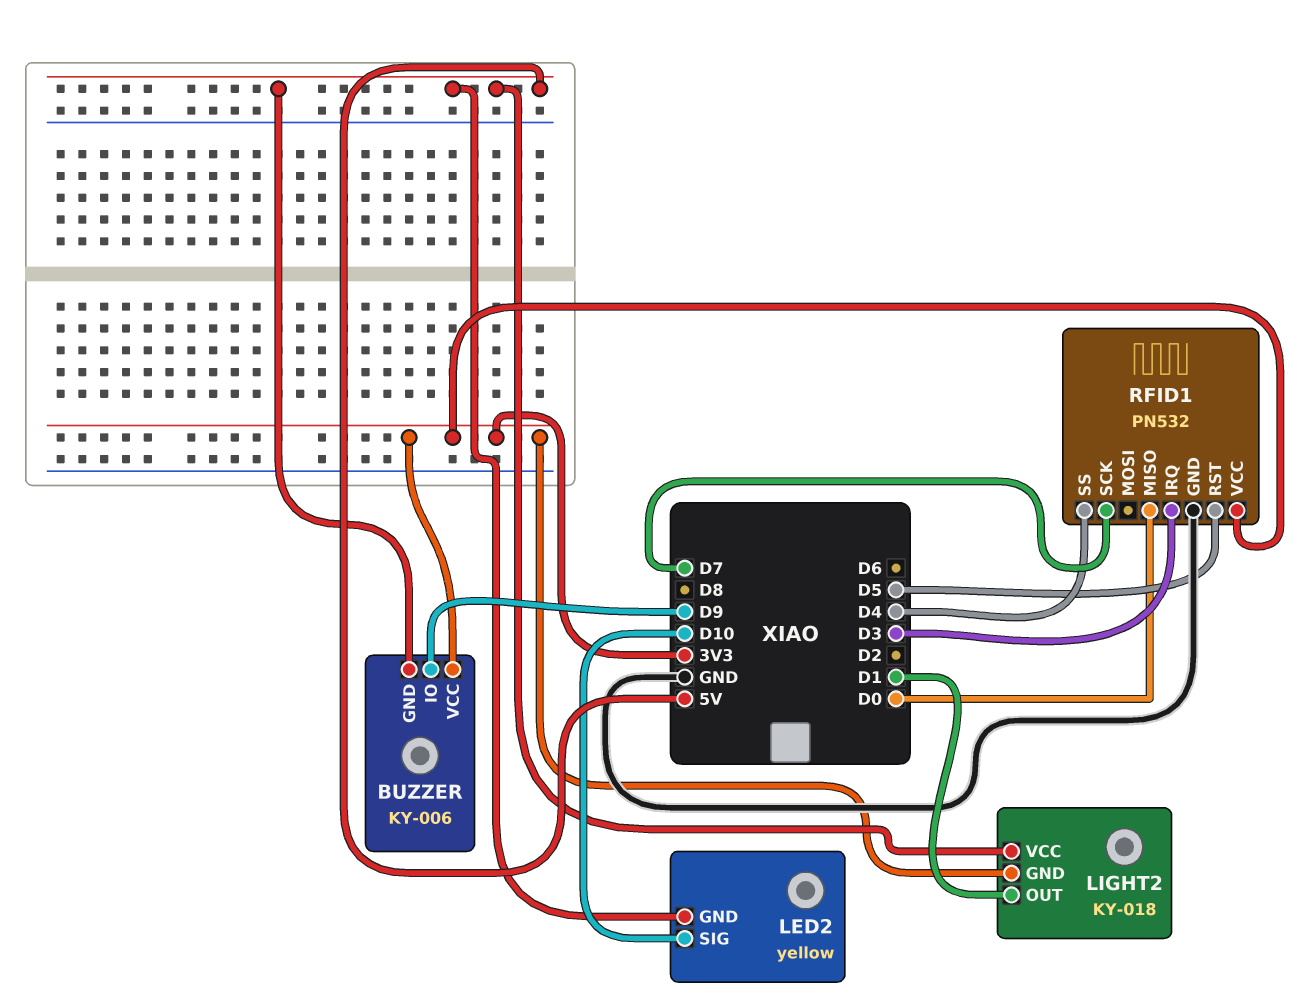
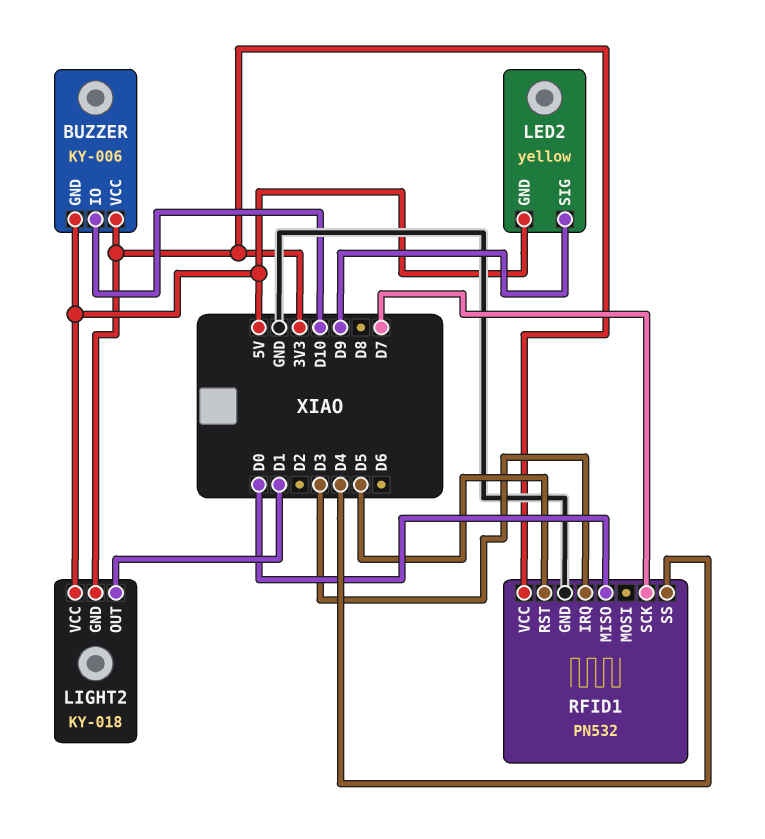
BUZZER pin IO: D9 -> D10
LED2 pin SIG: D10 -> D9

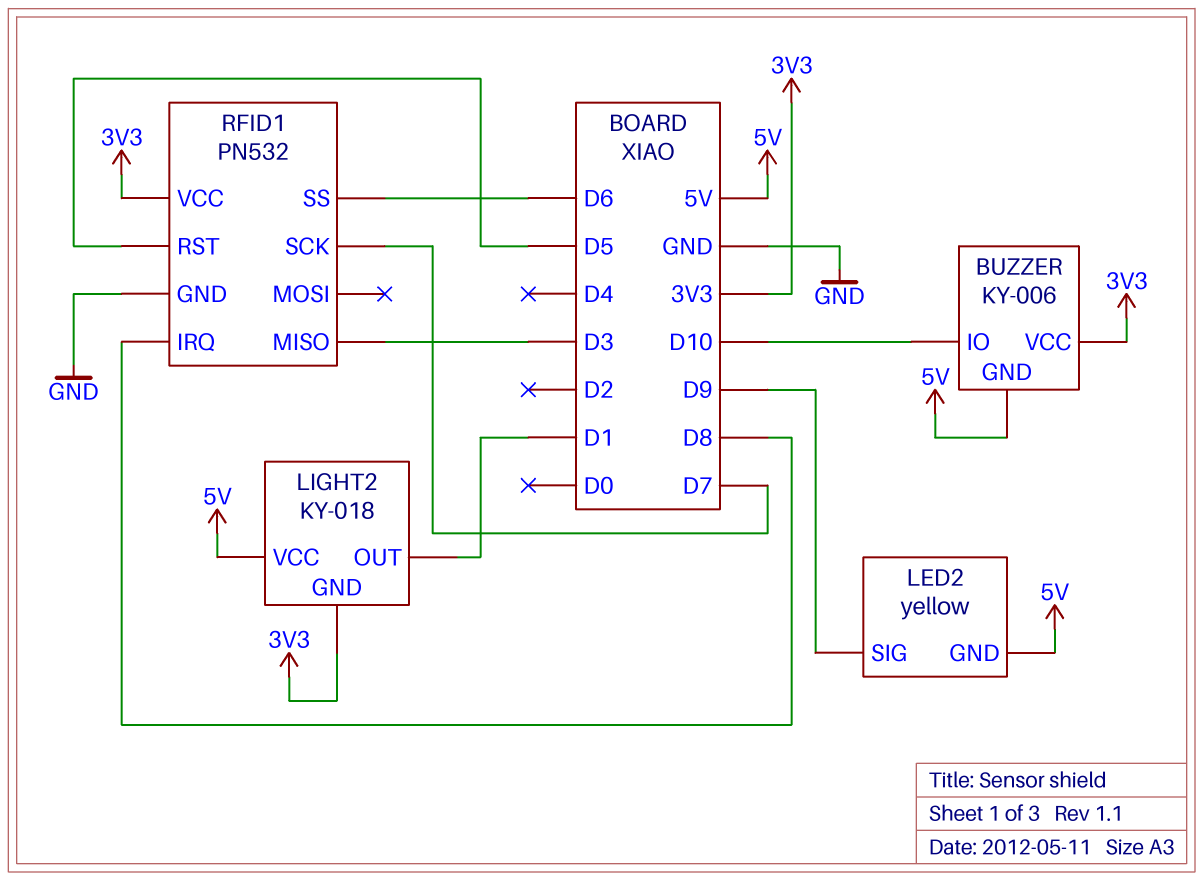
RFID1 pin IRQ: D3 -> D8
RFID1 pin MISO: D0 -> D3
RFID1 pin SS: D4 -> D6

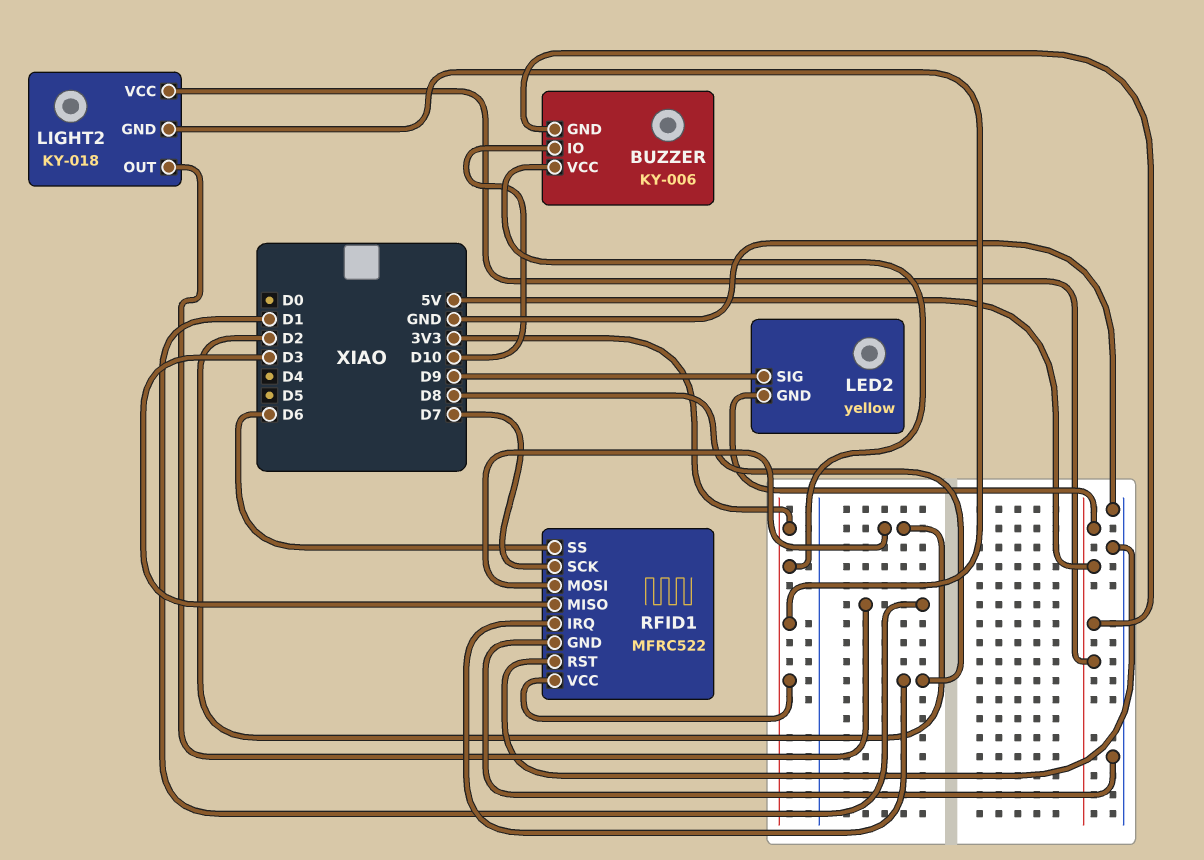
RFID1: PN532 -> MFRC522
RFID1 pin MOSI: none -> D2
RFID1 pin RST: D5 -> GND

